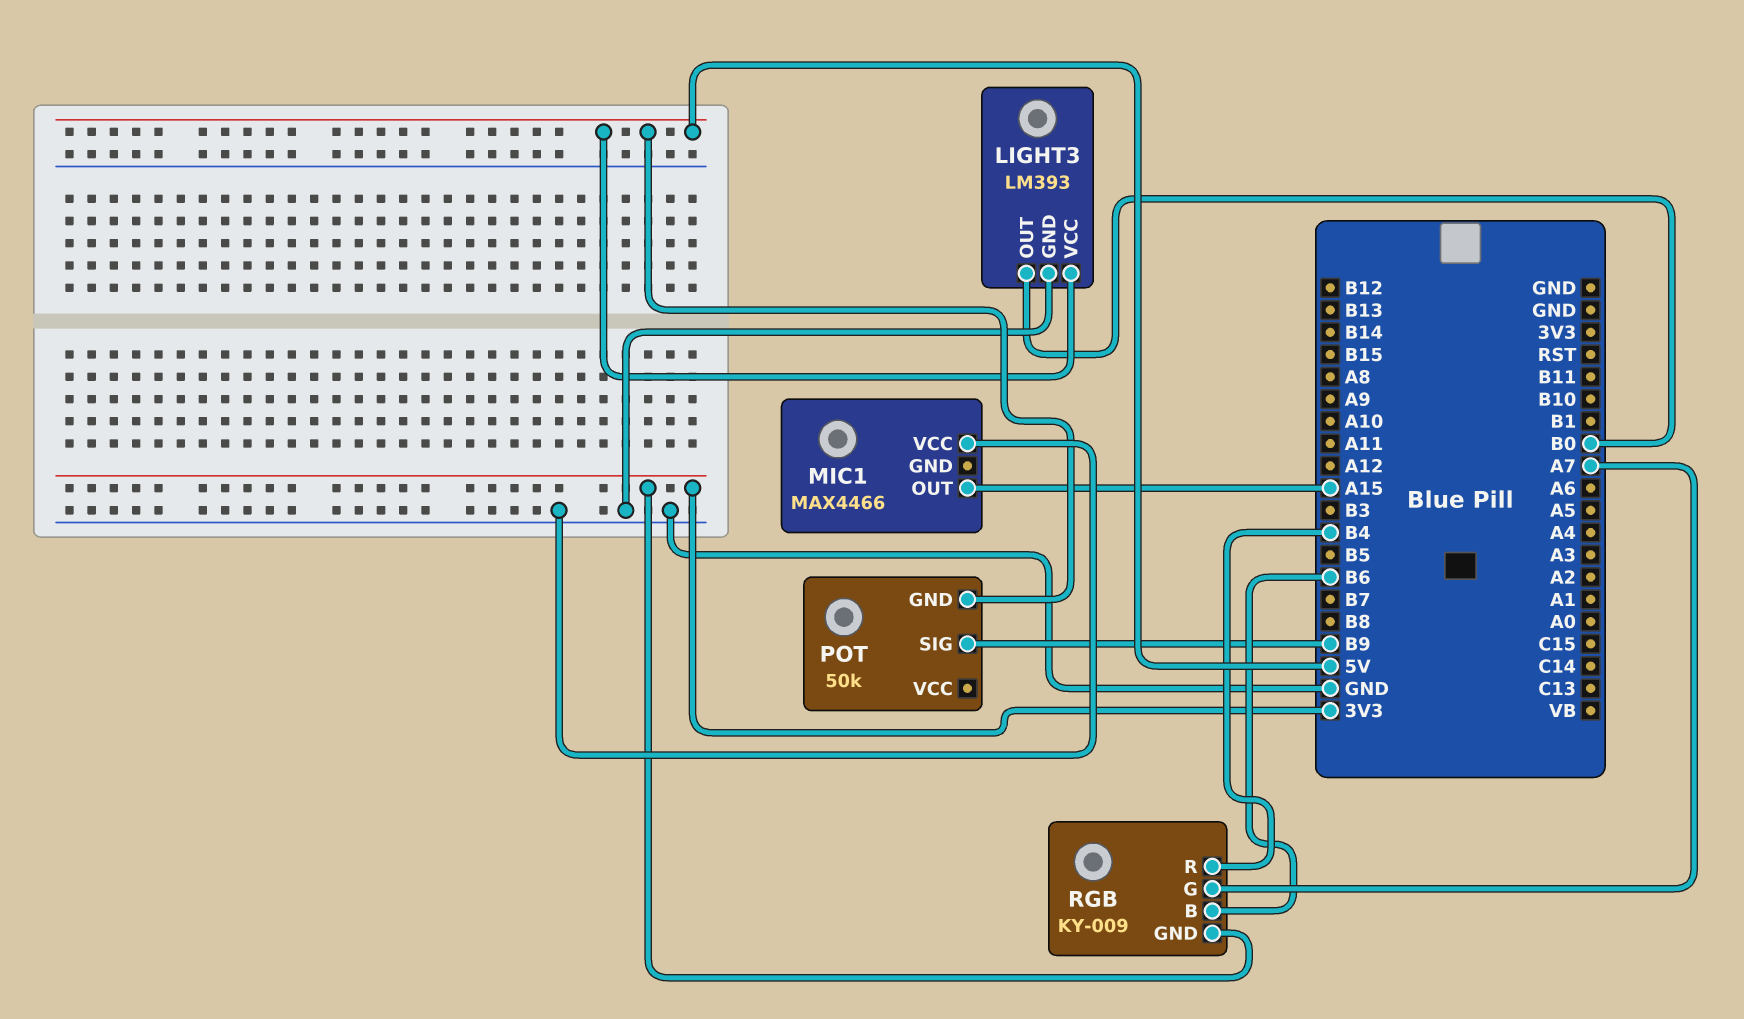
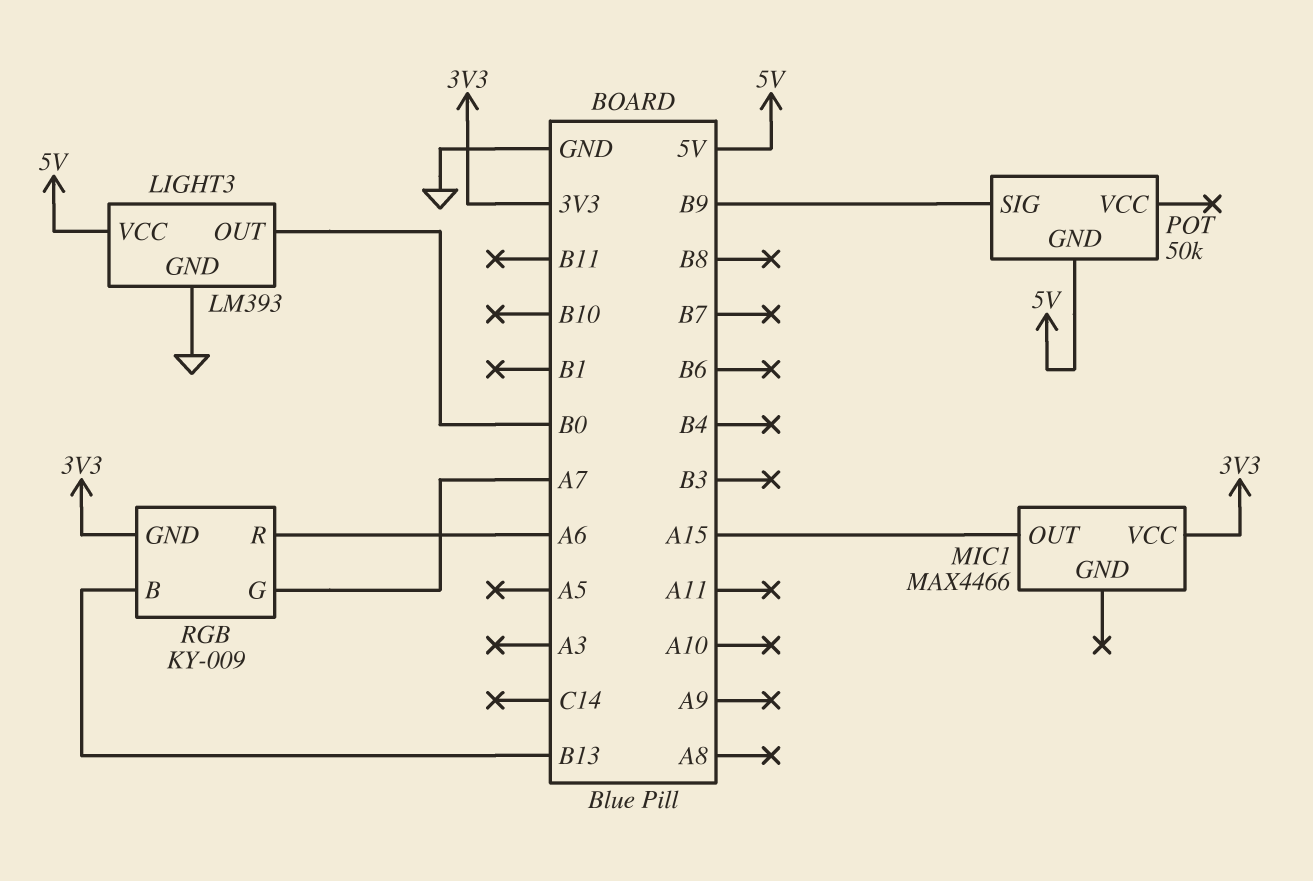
MIC1 pin VCC: GND -> 3V3
RGB pin B: B6 -> B13
RGB pin R: B4 -> A6

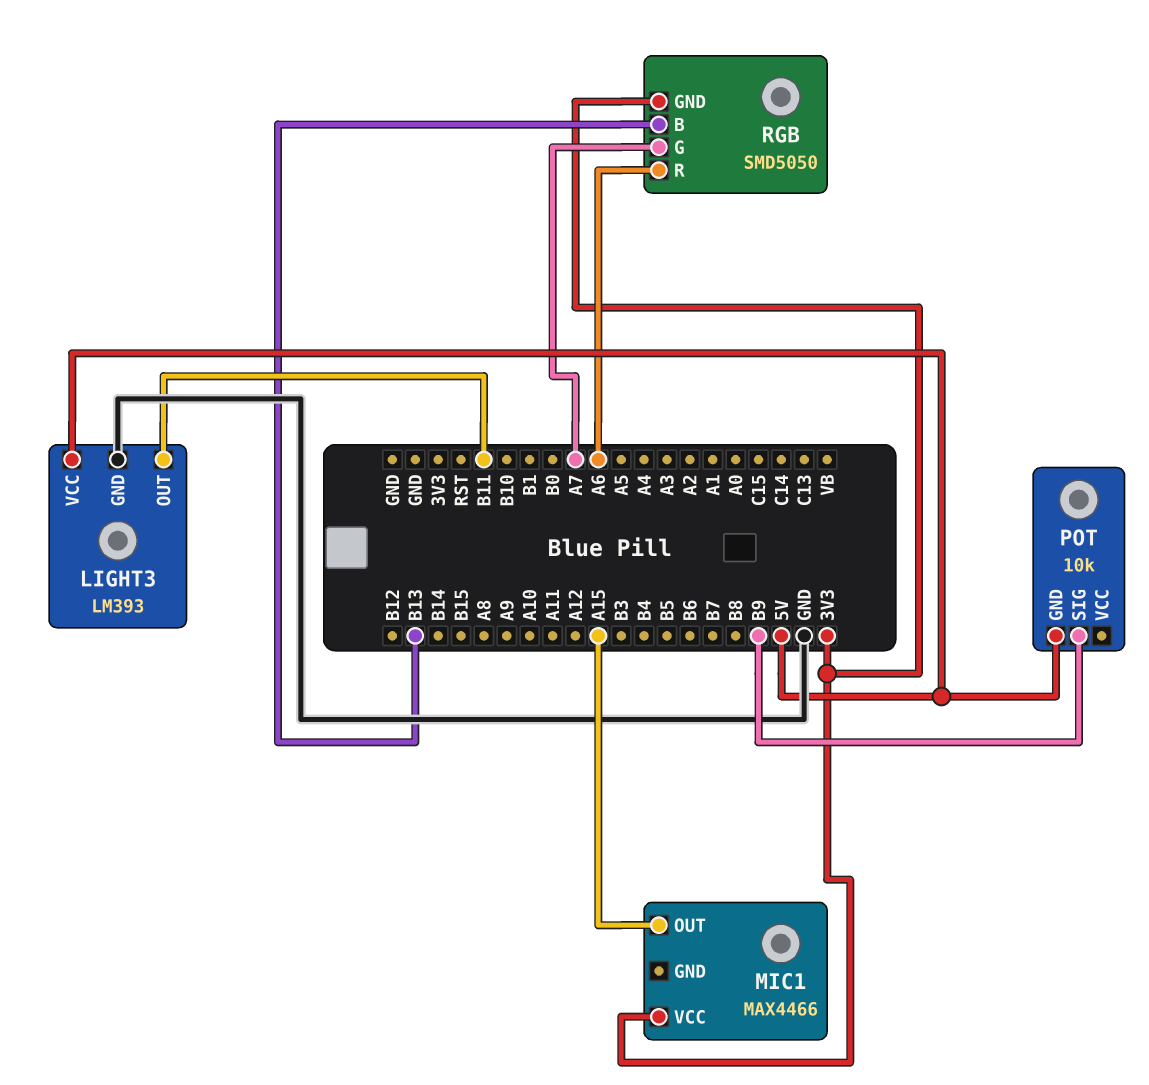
LIGHT3 pin OUT: B0 -> B11
POT: 50k -> 10k
RGB: KY-009 -> SMD5050

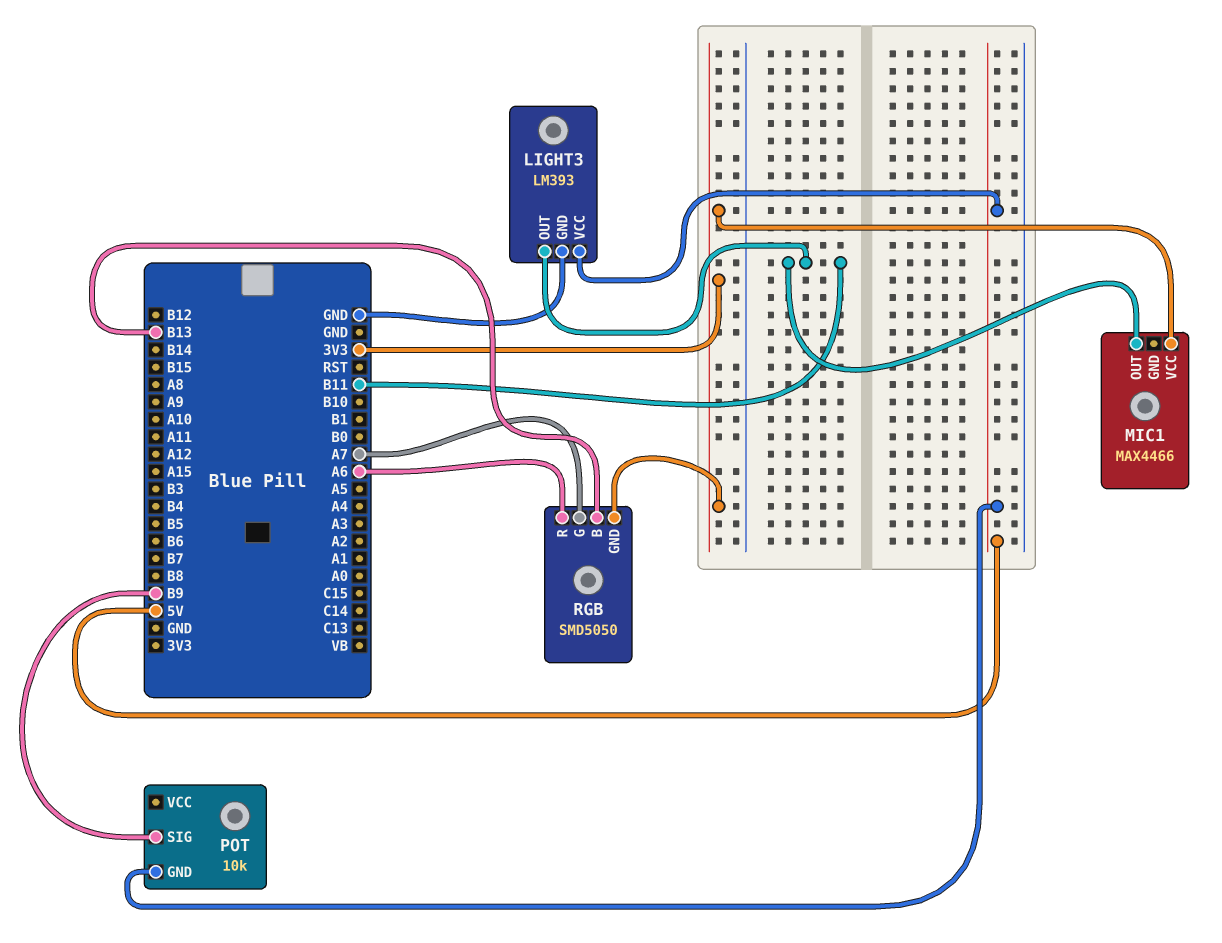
MIC1 pin OUT: A15 -> B11

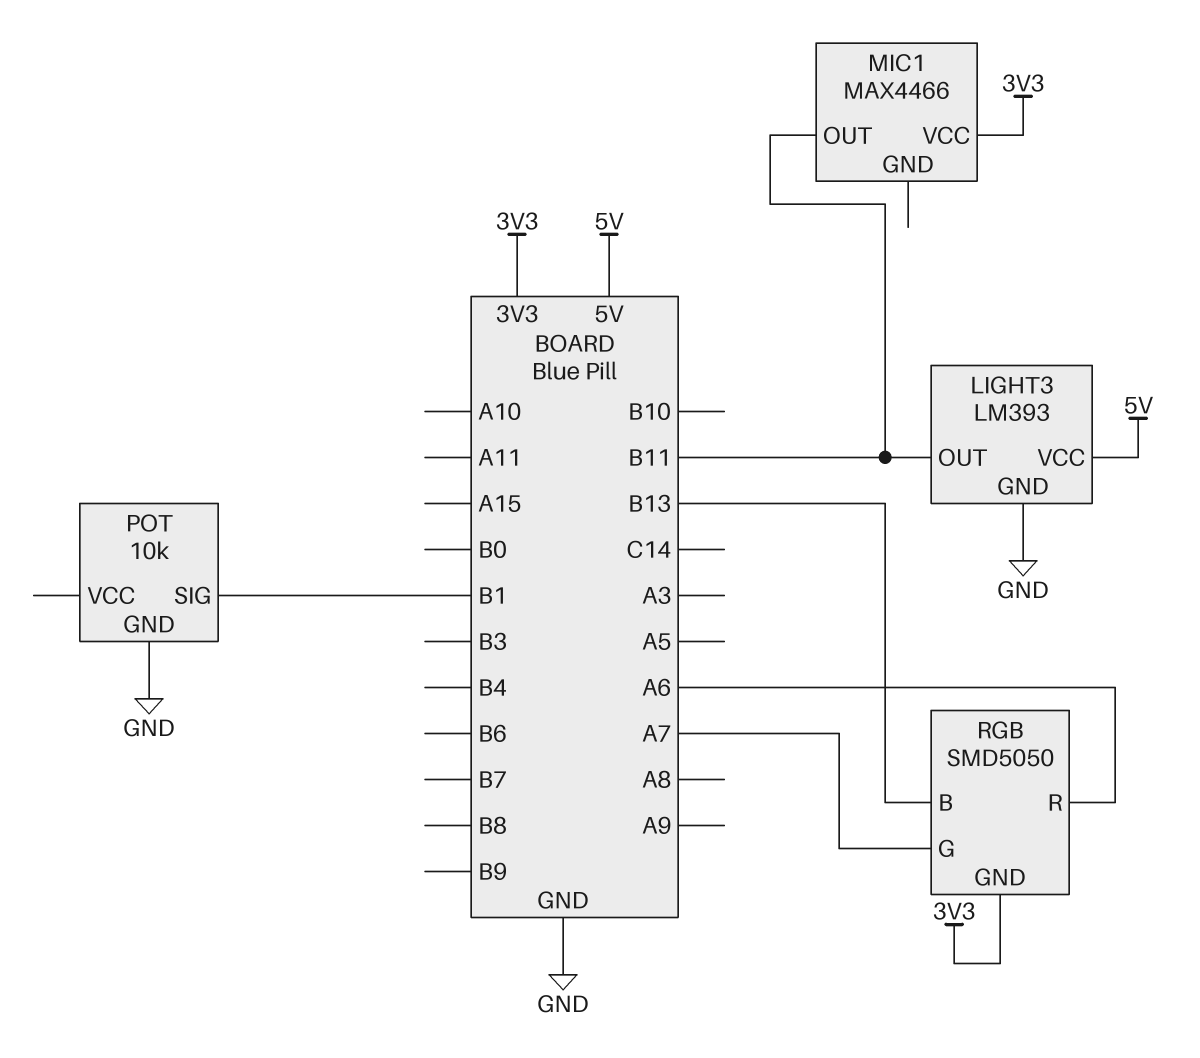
POT pin GND: 5V -> GND
POT pin SIG: B9 -> B1

